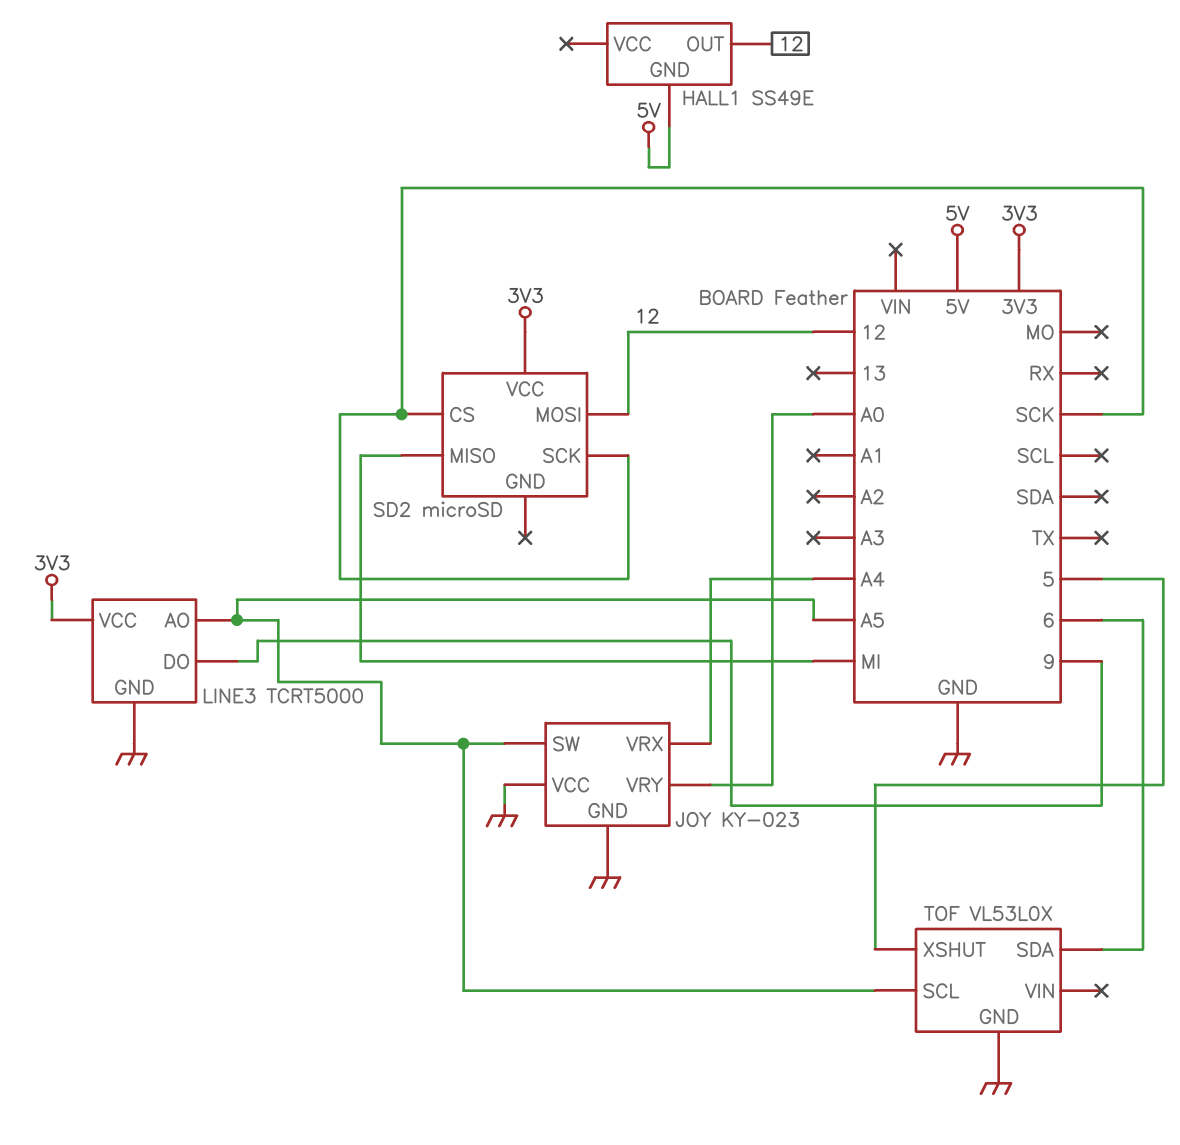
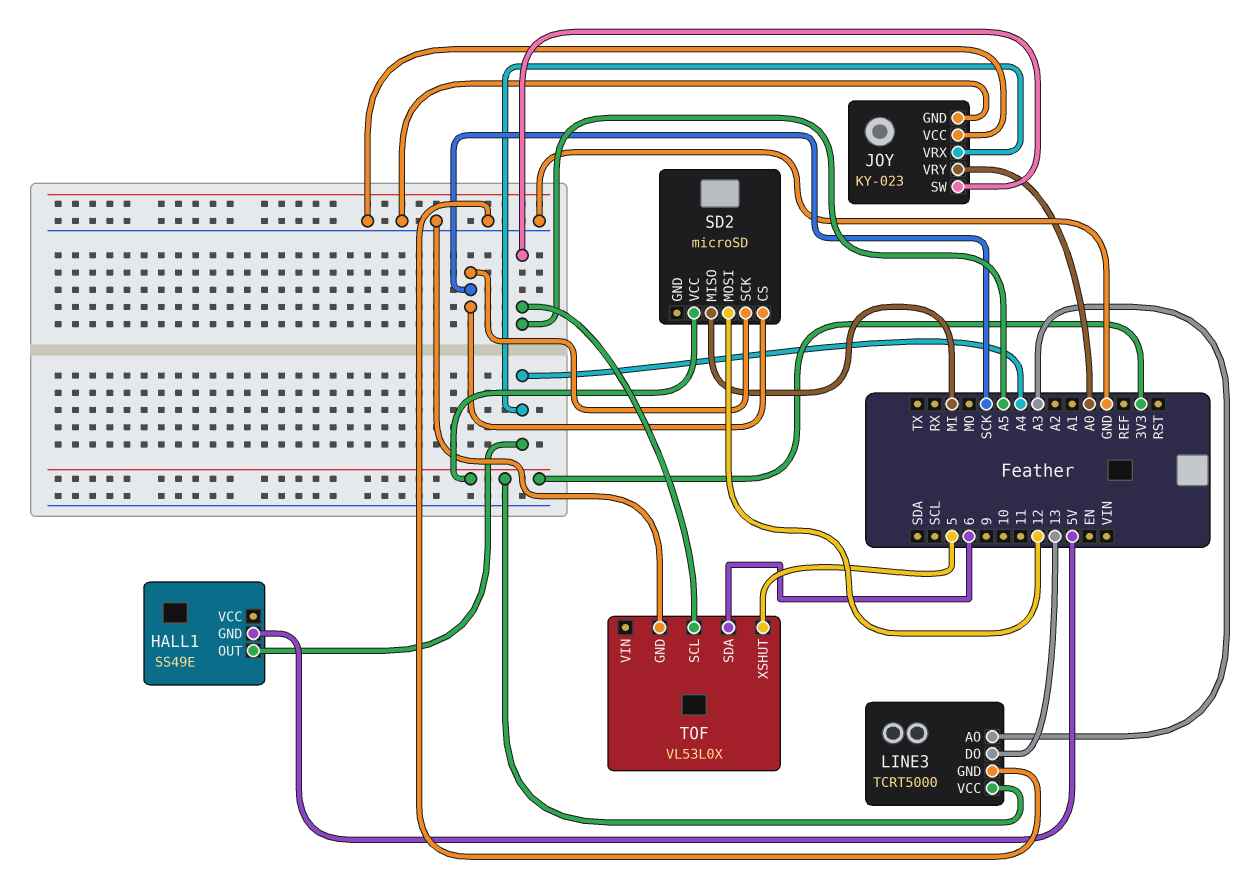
HALL1 pin OUT: 12 -> A4
LINE3 pin AO: A5 -> A3
LINE3 pin DO: 9 -> 13

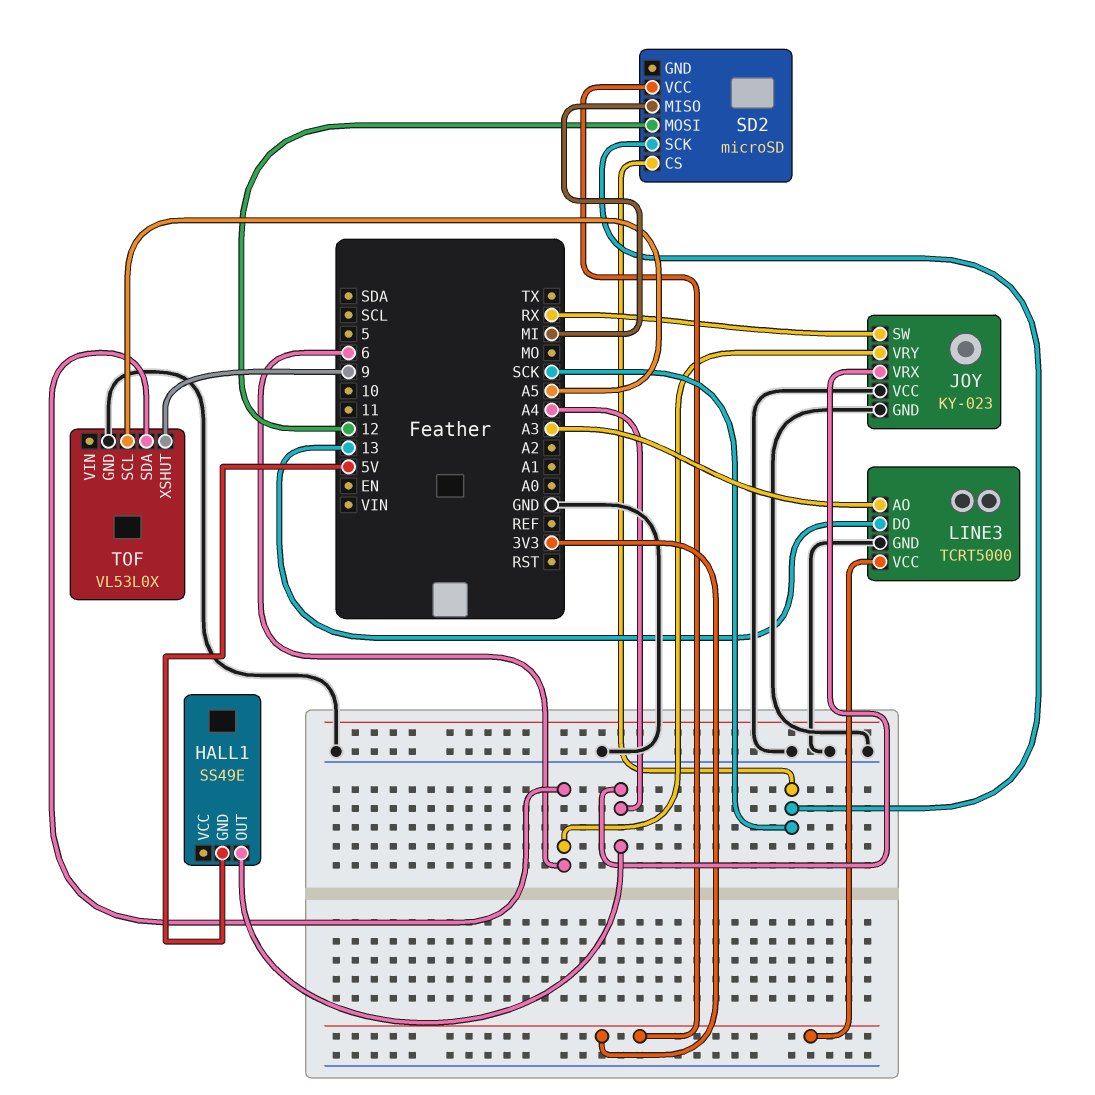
JOY pin SW: A5 -> RX
JOY pin VRY: A0 -> 6
TOF pin XSHUT: 5 -> 9

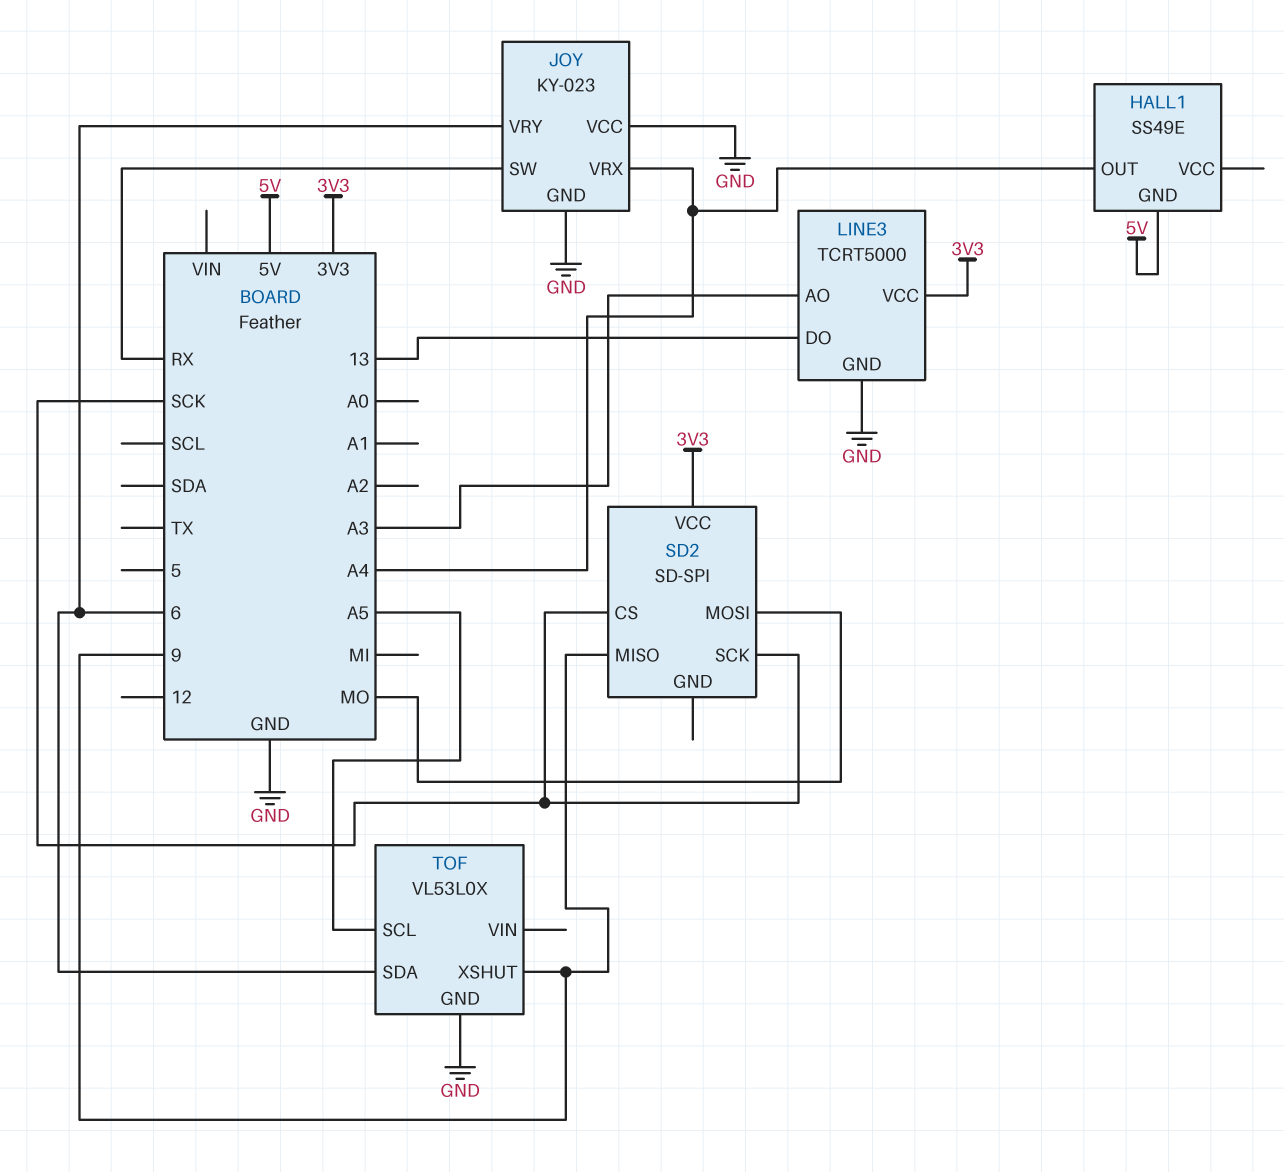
SD2: microSD -> SD-SPI
SD2 pin MISO: MI -> 9
SD2 pin MOSI: 12 -> MO

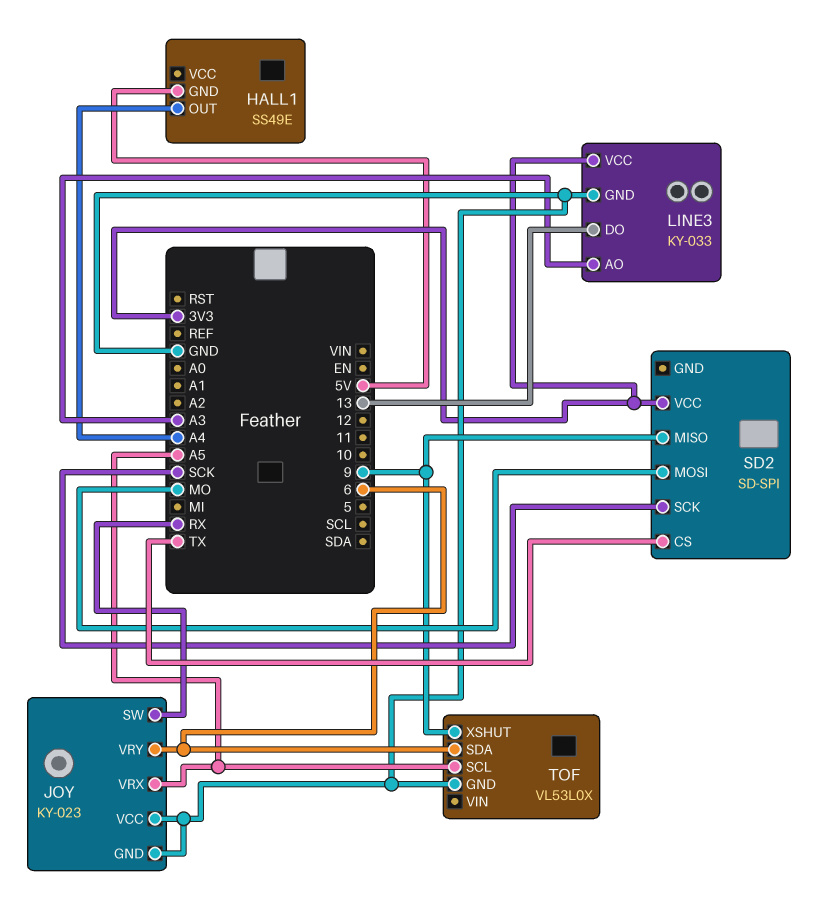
JOY pin VRX: A4 -> A5
LINE3: TCRT5000 -> KY-033
SD2 pin CS: SCK -> TX

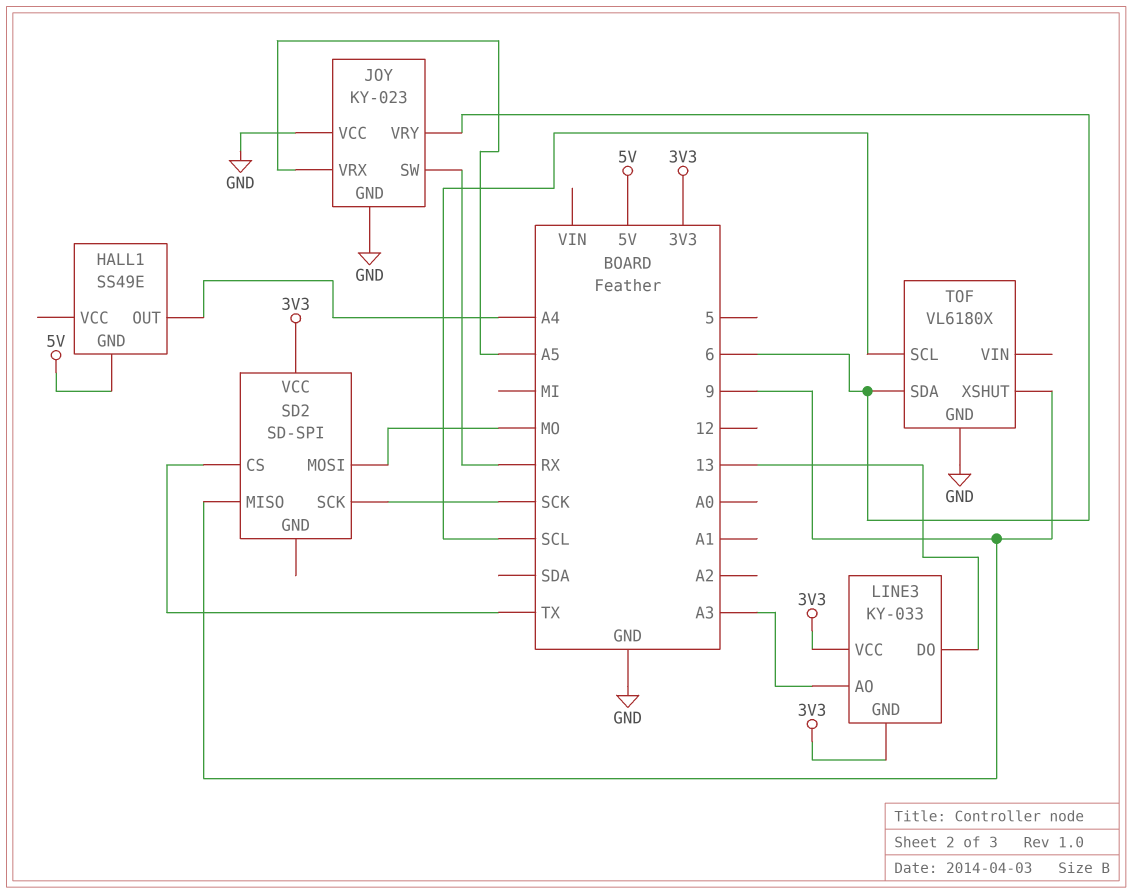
LINE3 pin GND: GND -> 3V3
TOF: VL53L0X -> VL6180X
TOF pin SCL: A5 -> SCL

